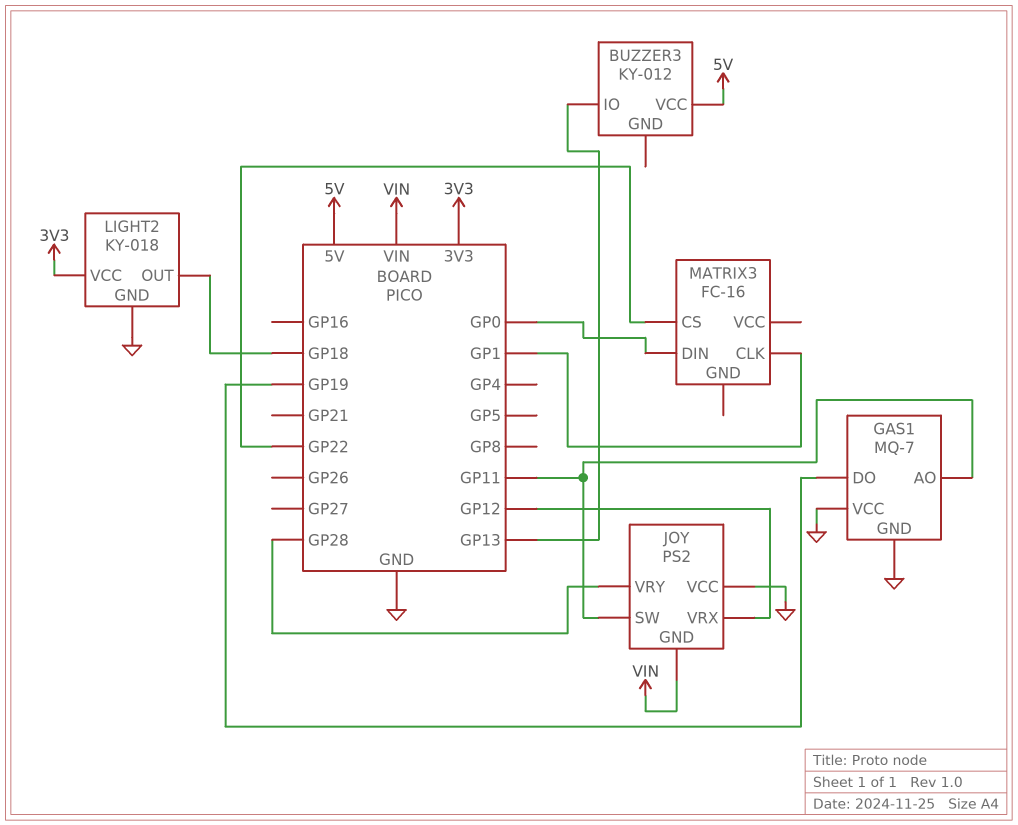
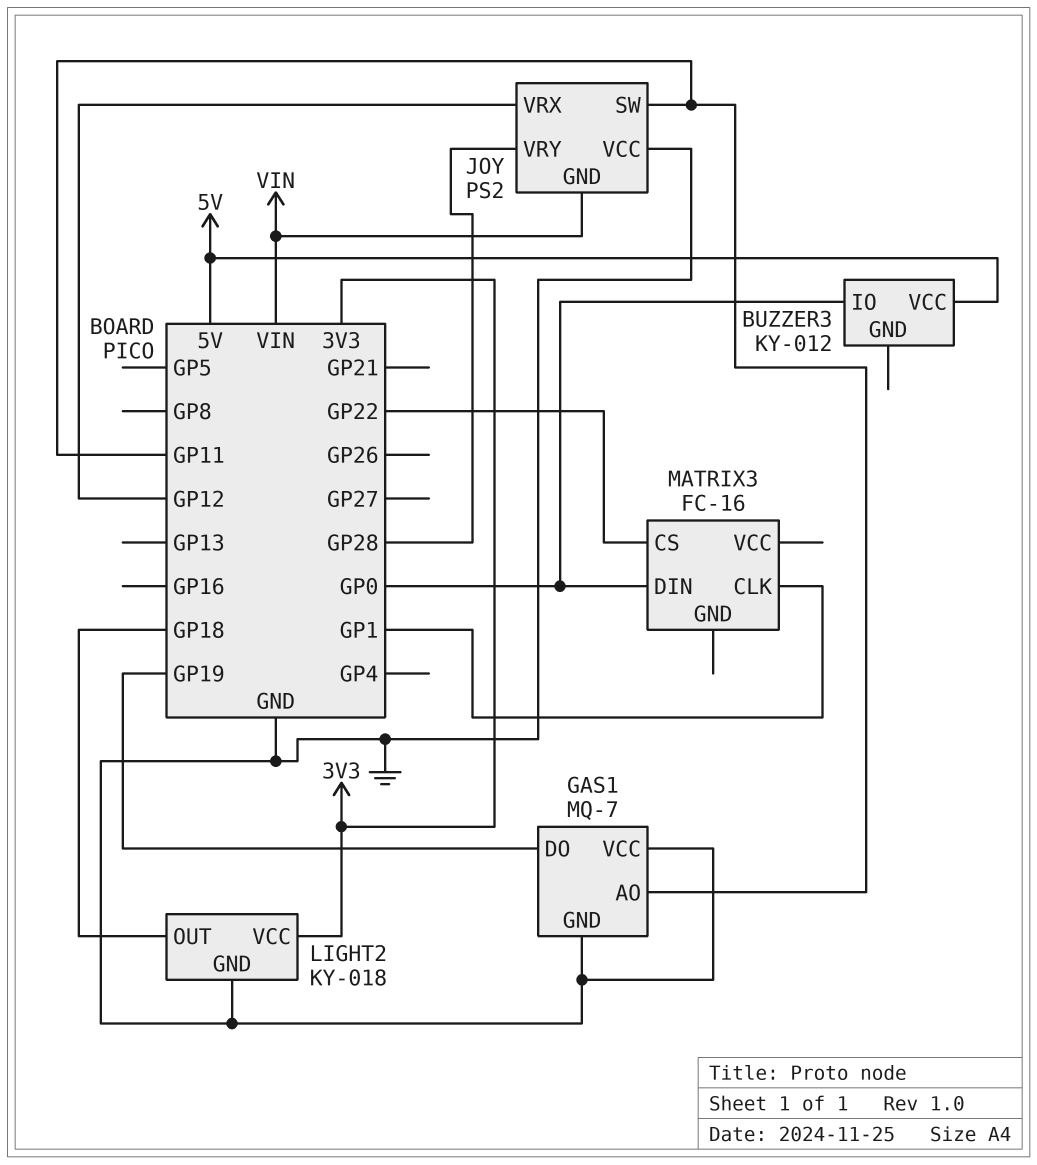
BUZZER3 pin IO: GP13 -> GP0

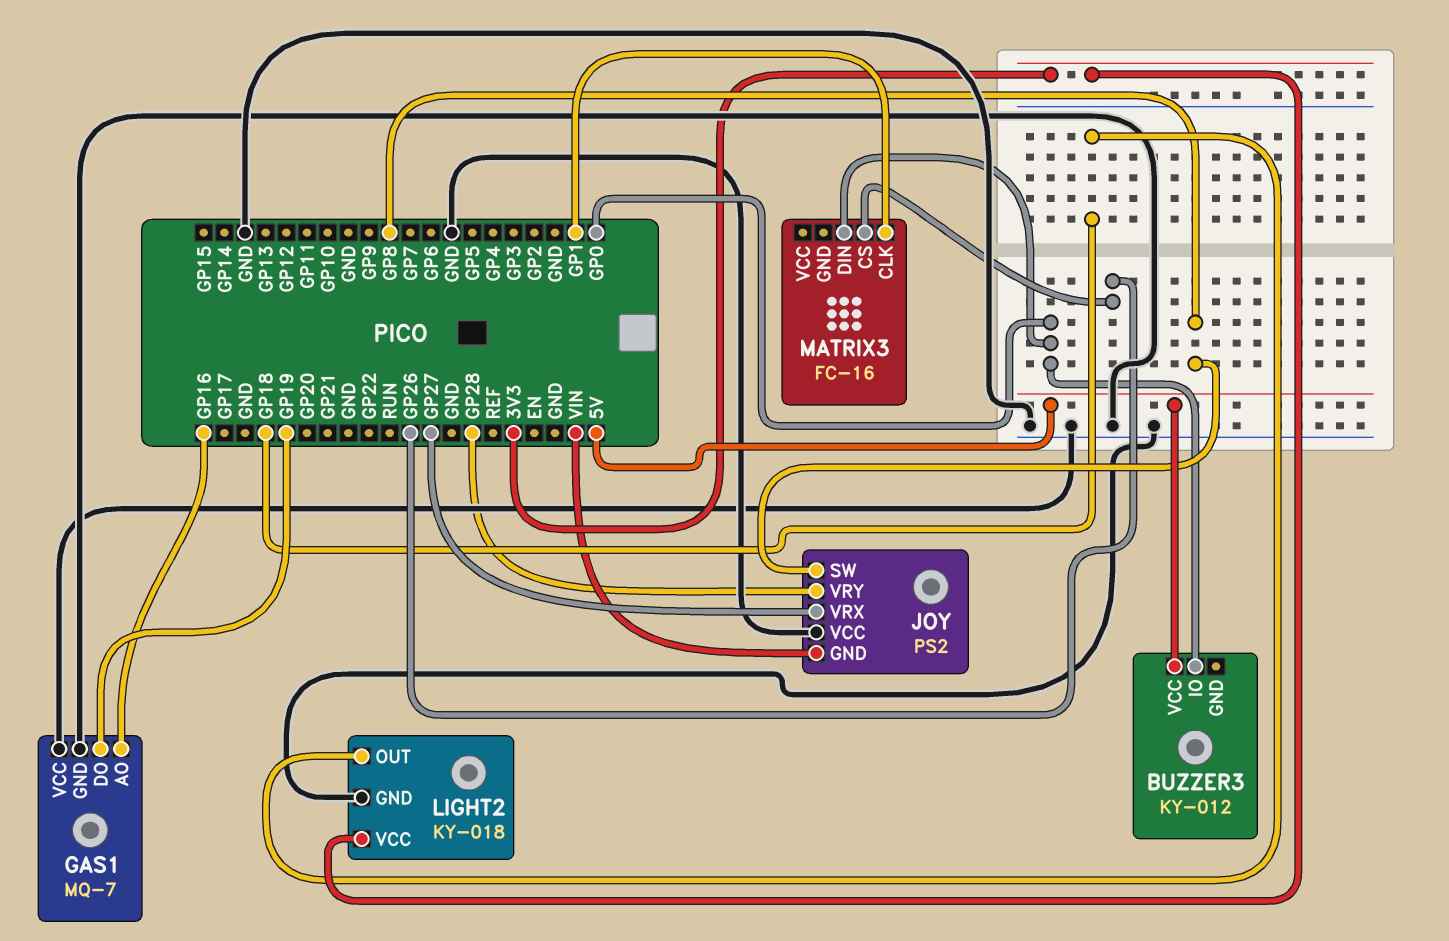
GAS1 pin AO: GP11 -> GP16
JOY pin SW: GP11 -> GP8
JOY pin VRX: GP12 -> GP27
MATRIX3 pin CS: GP22 -> GP26

